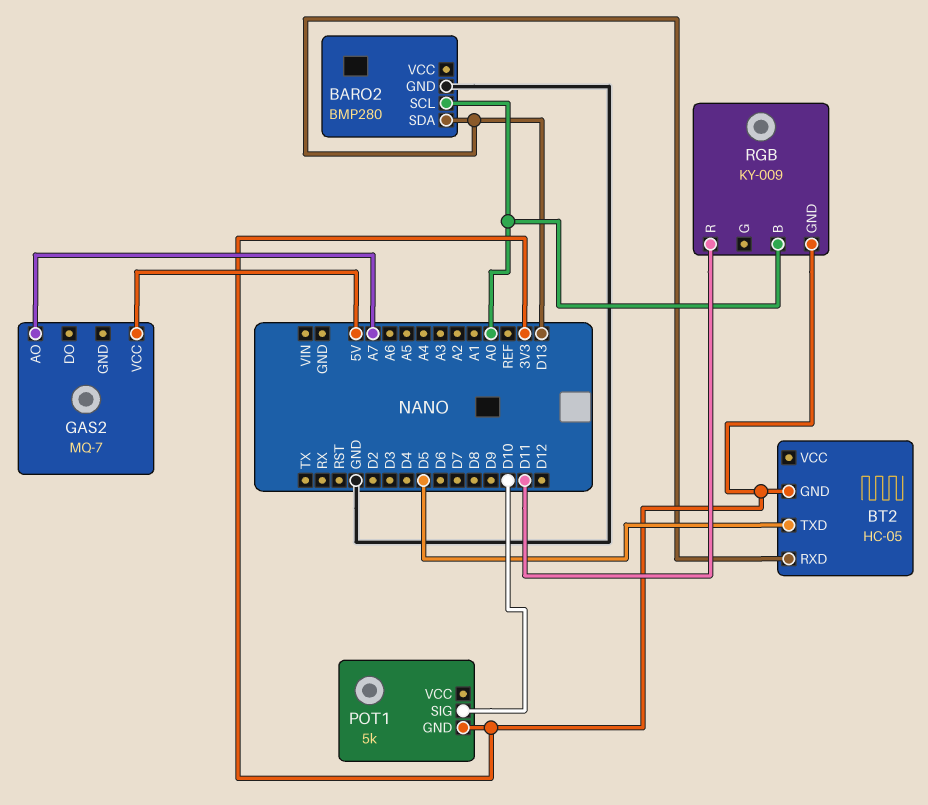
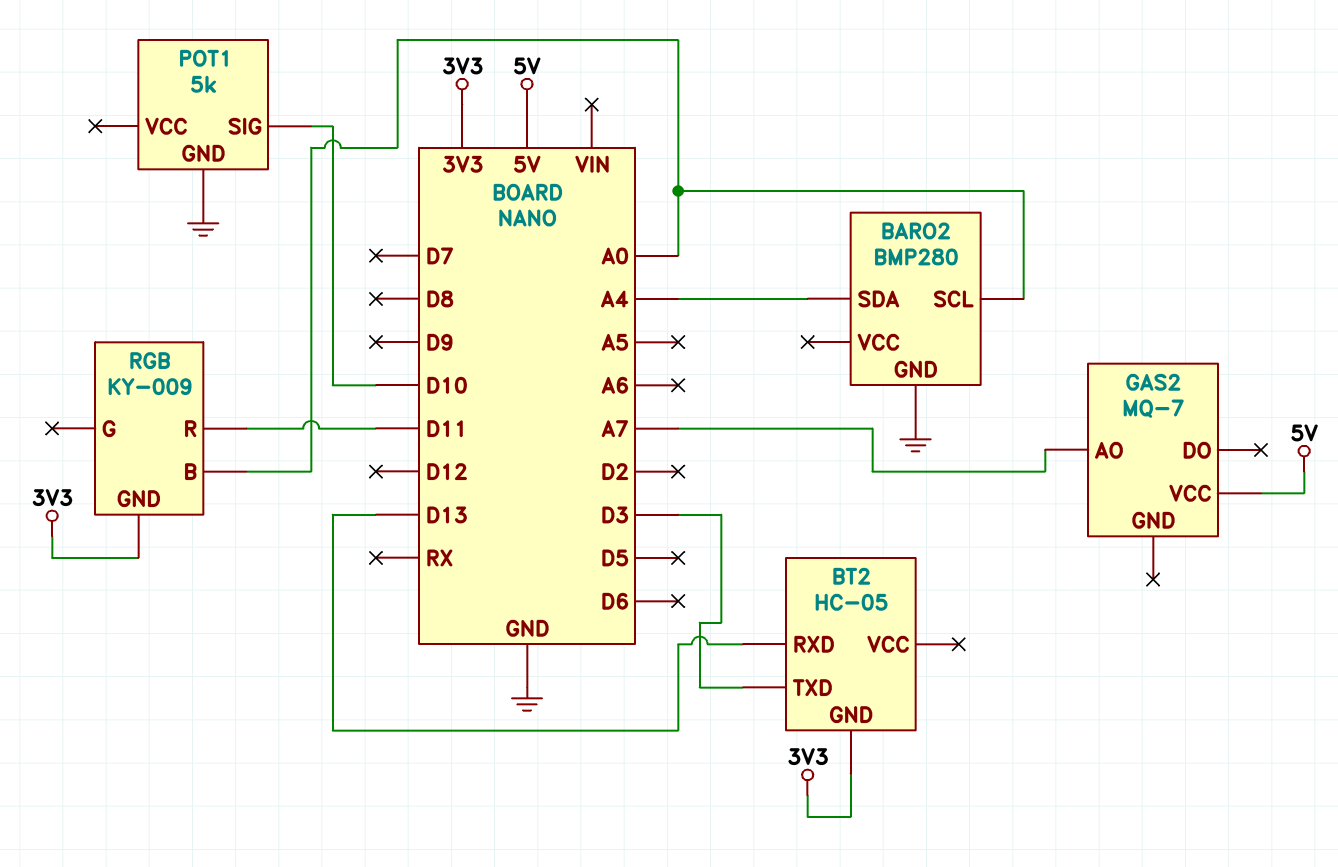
BARO2 pin SDA: D13 -> A4
BT2 pin TXD: D5 -> D3
POT1 pin GND: 3V3 -> GND

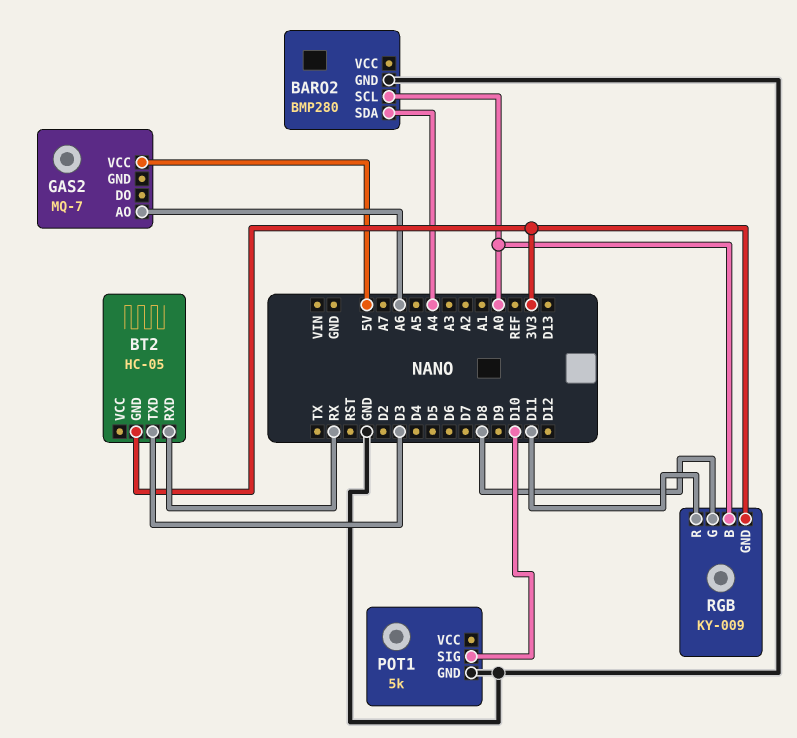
BT2 pin RXD: D13 -> RX
GAS2 pin AO: A7 -> A6
RGB pin G: none -> D8

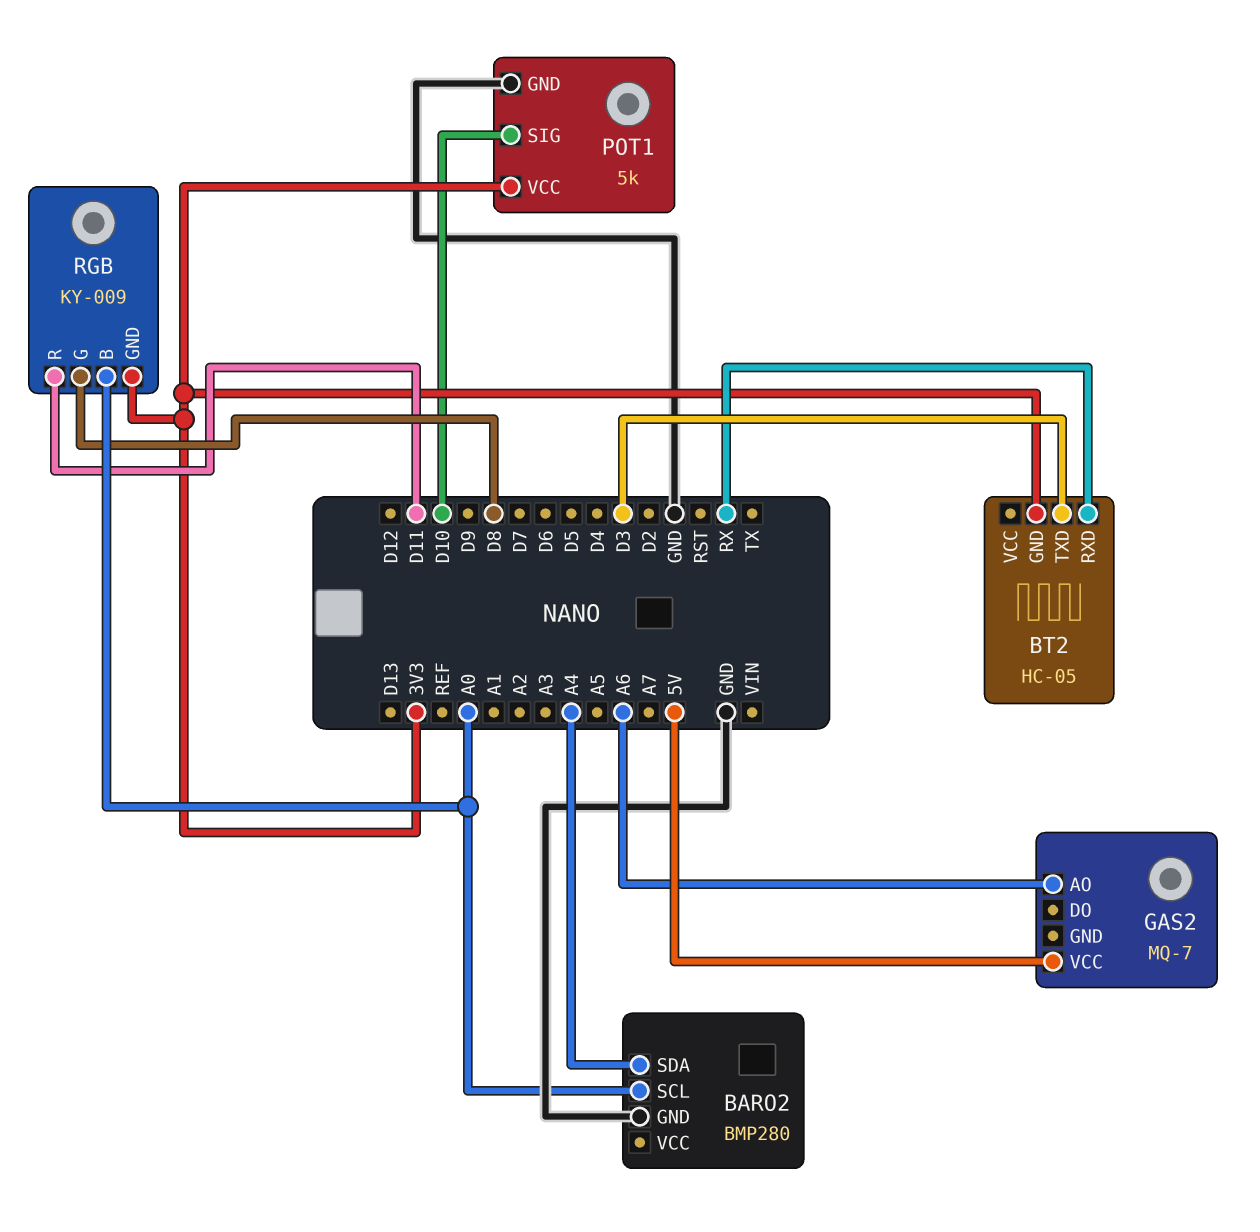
POT1 pin VCC: none -> 3V3

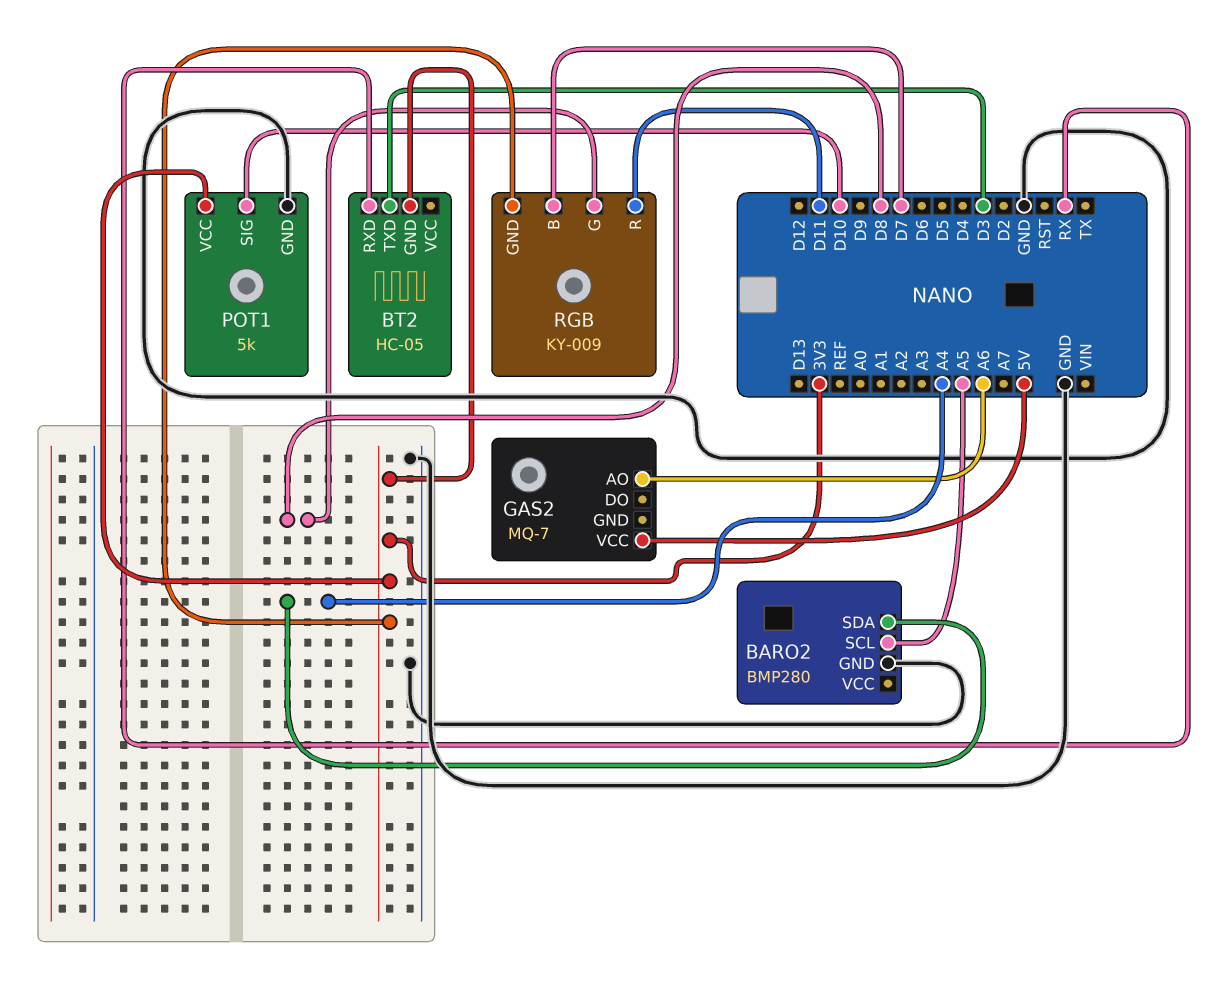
BARO2 pin SCL: A0 -> A5
RGB pin B: A0 -> D7

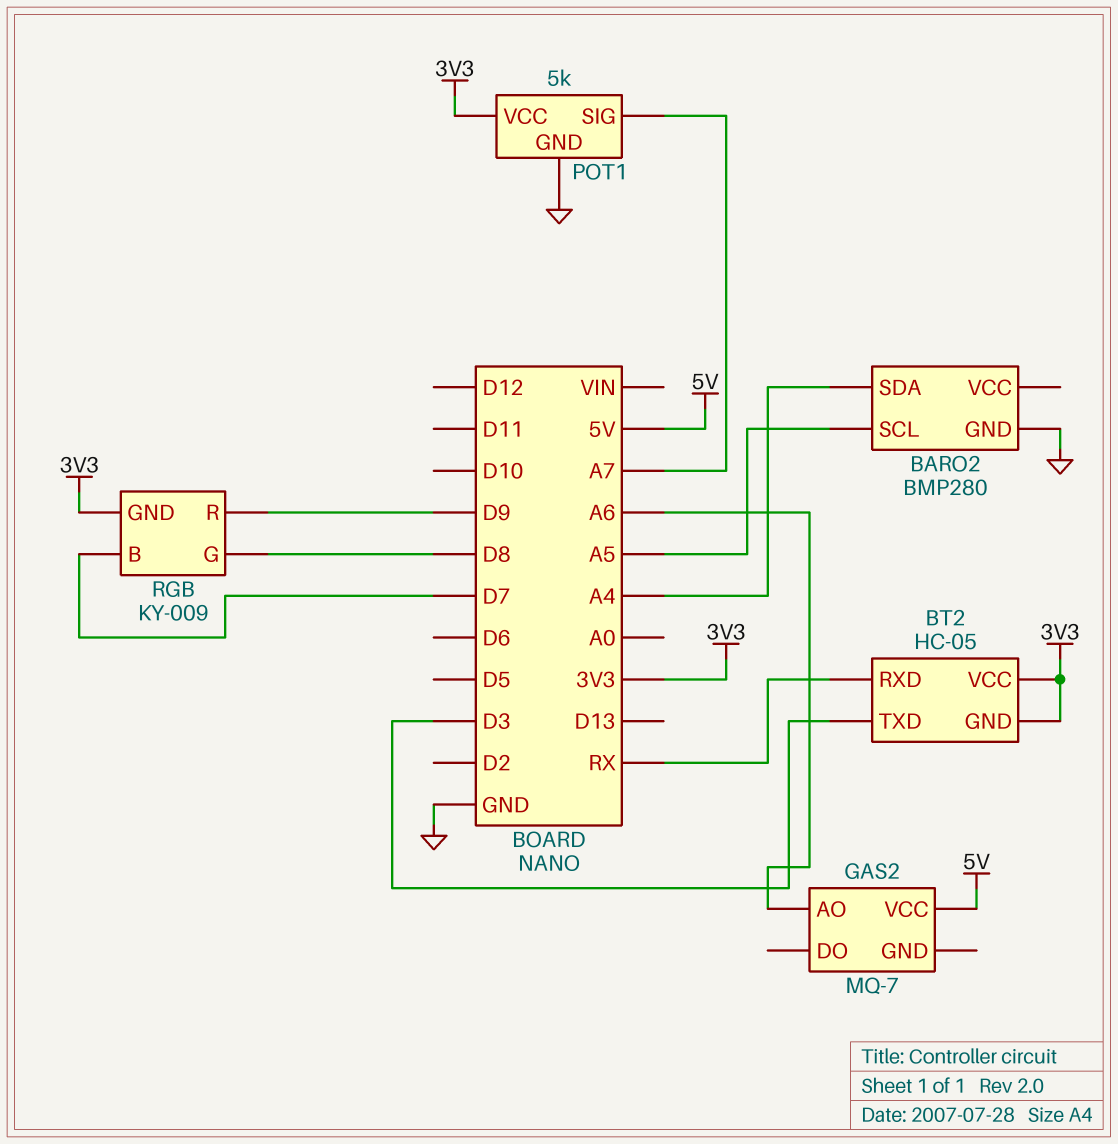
BT2 pin VCC: none -> 3V3
POT1 pin SIG: D10 -> A7
RGB pin R: D11 -> D9

